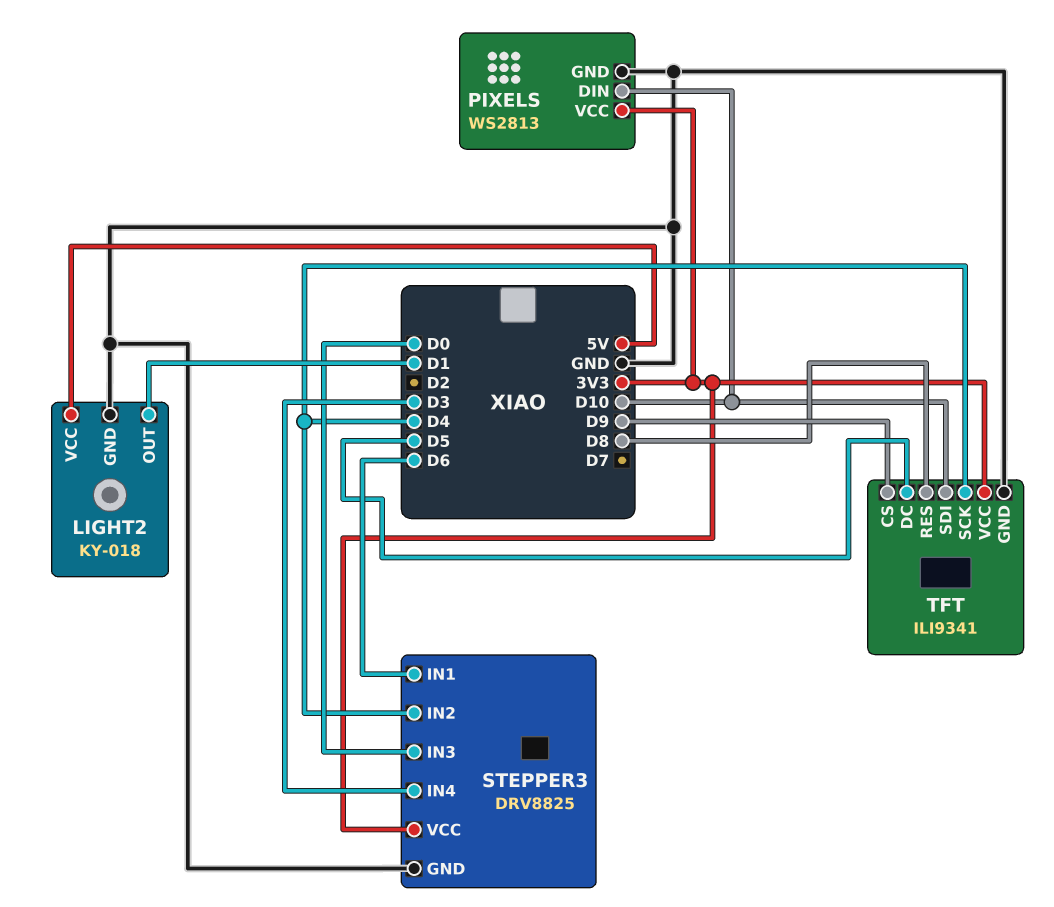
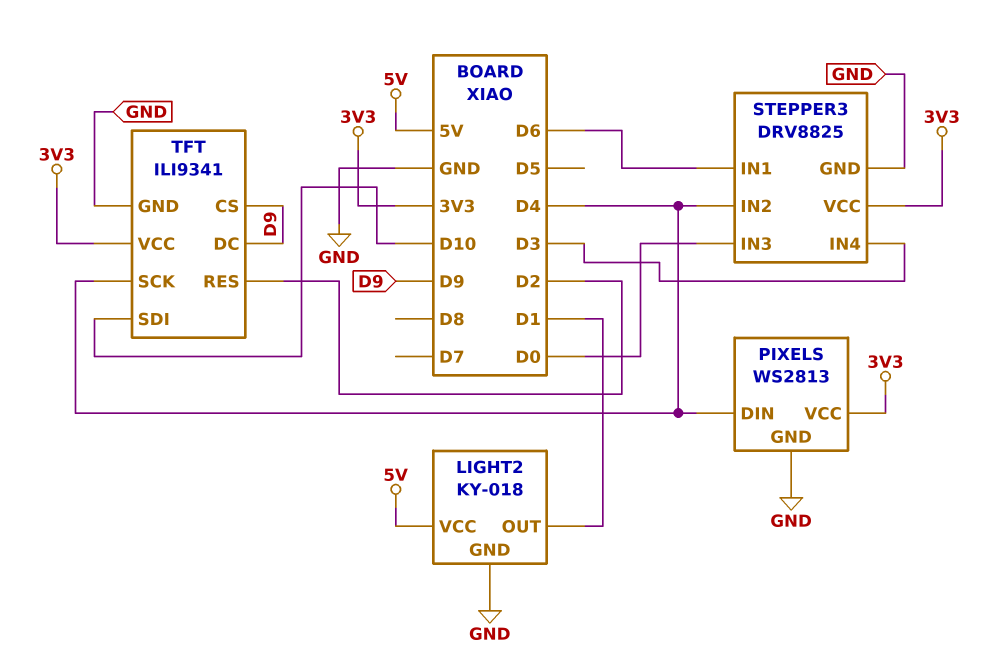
PIXELS pin DIN: D10 -> D4
TFT pin DC: D5 -> D9
TFT pin RES: D8 -> D2

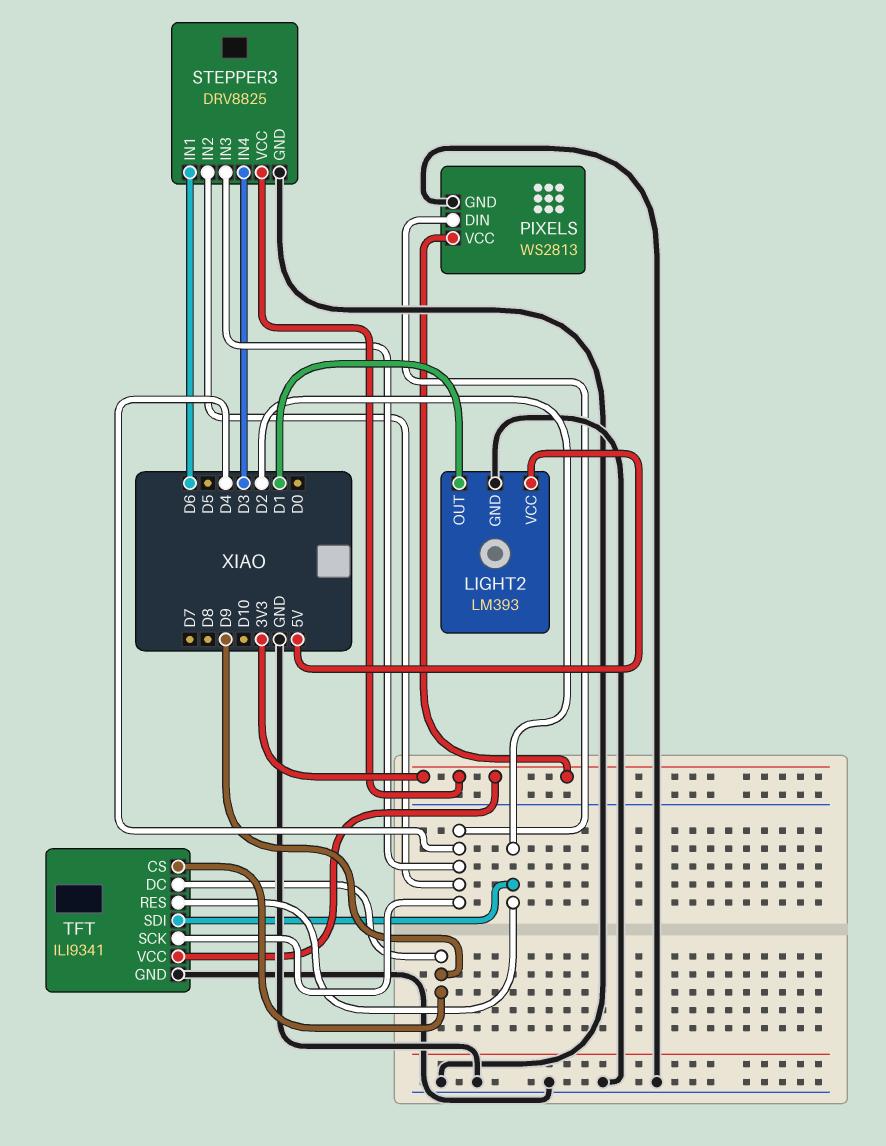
LIGHT2: KY-018 -> LM393
STEPPER3 pin IN3: D0 -> D4
TFT pin SDI: D10 -> D2

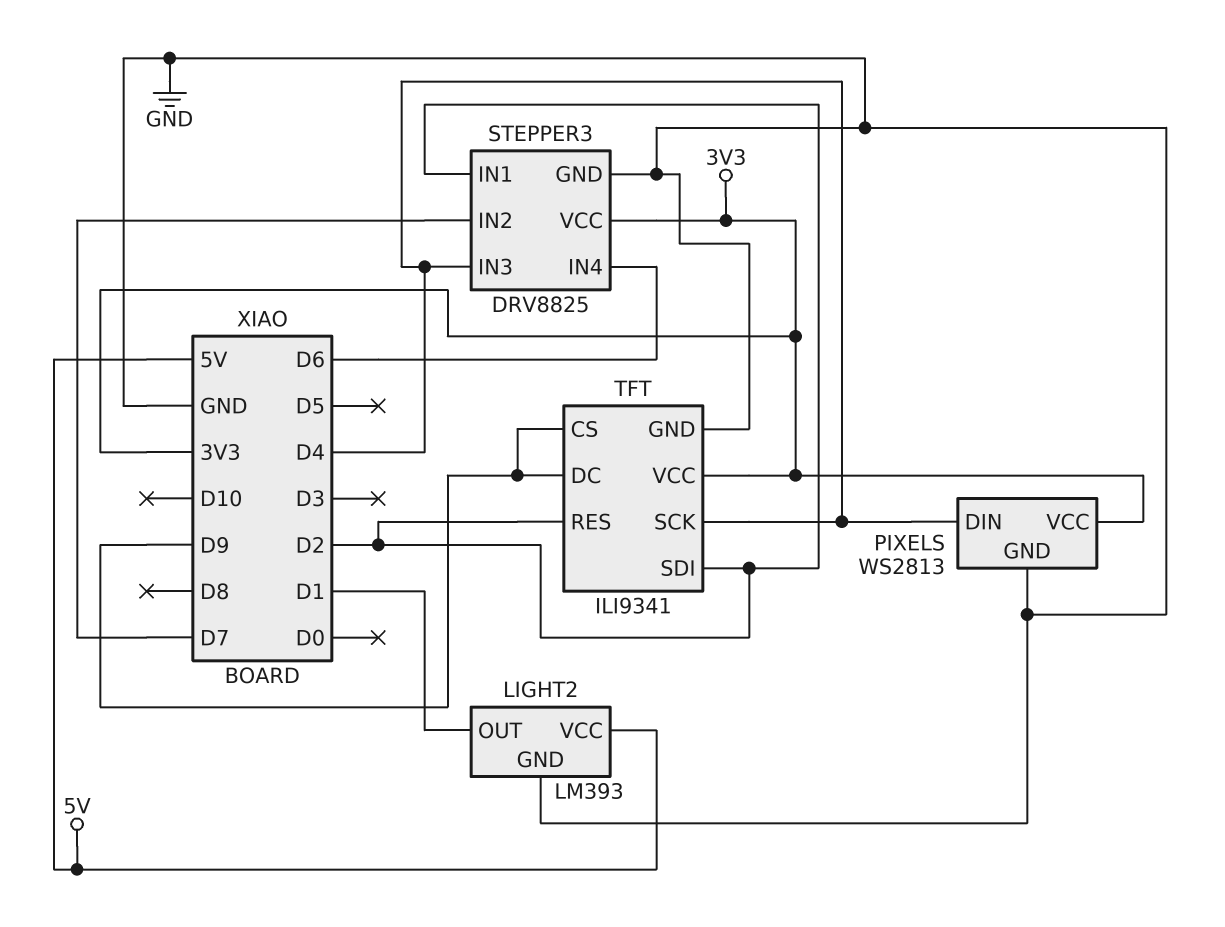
STEPPER3 pin IN1: D6 -> D2
STEPPER3 pin IN2: D4 -> D7
STEPPER3 pin IN4: D3 -> D6

